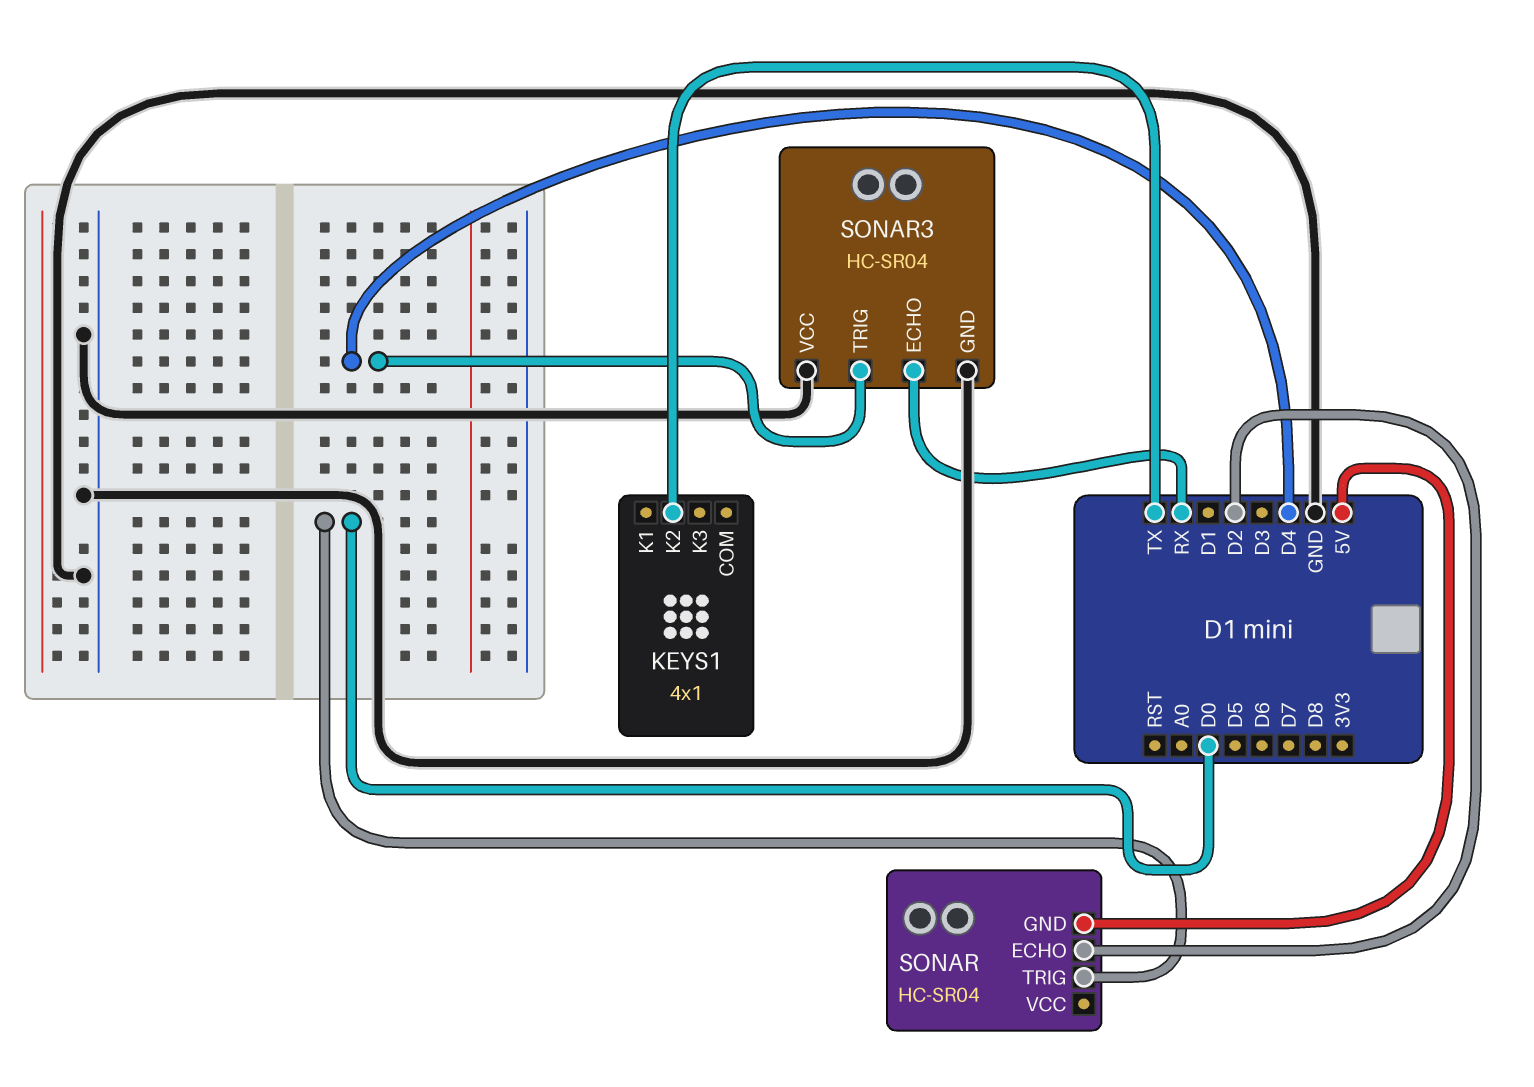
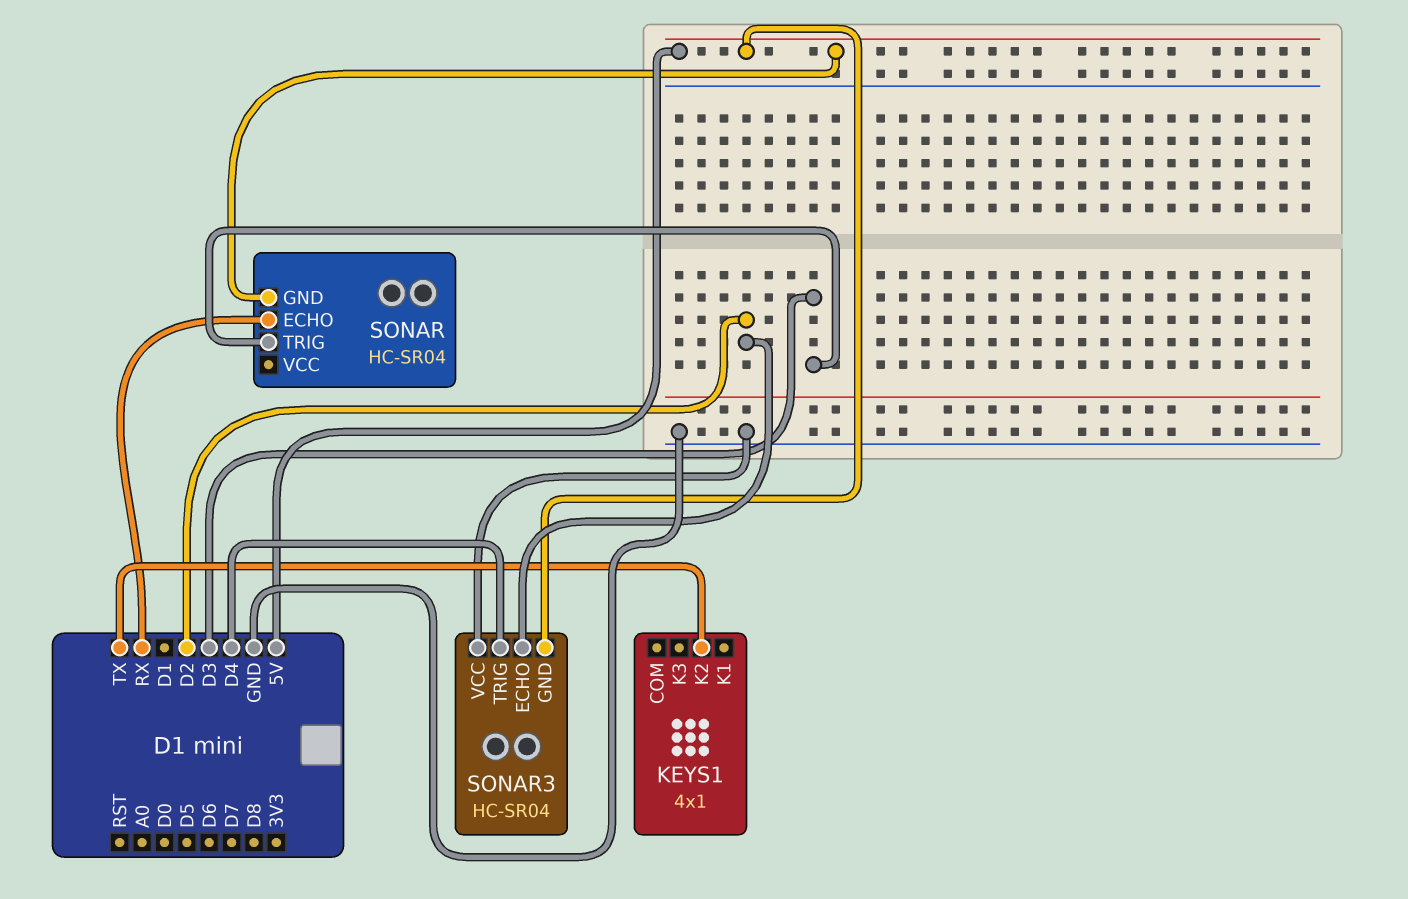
SONAR pin ECHO: D2 -> RX
SONAR pin TRIG: D0 -> D3
SONAR3 pin ECHO: RX -> D2
SONAR3 pin GND: GND -> 5V

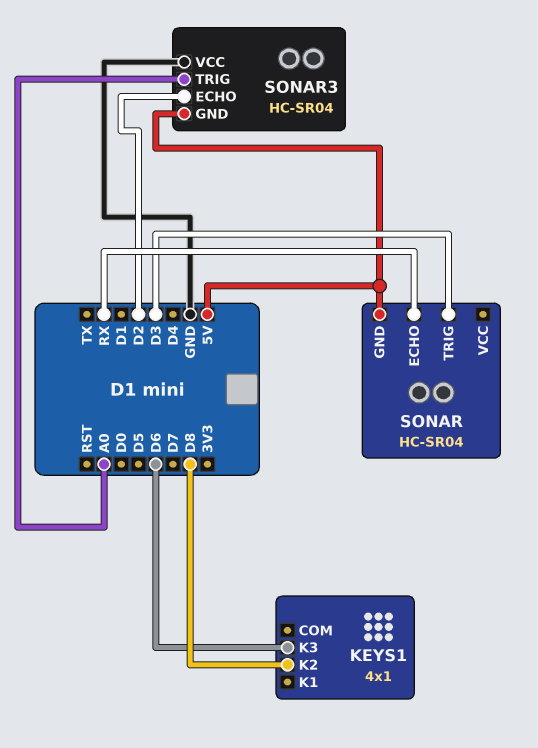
KEYS1 pin K2: TX -> D8
KEYS1 pin K3: none -> D6
SONAR3 pin TRIG: D4 -> A0

